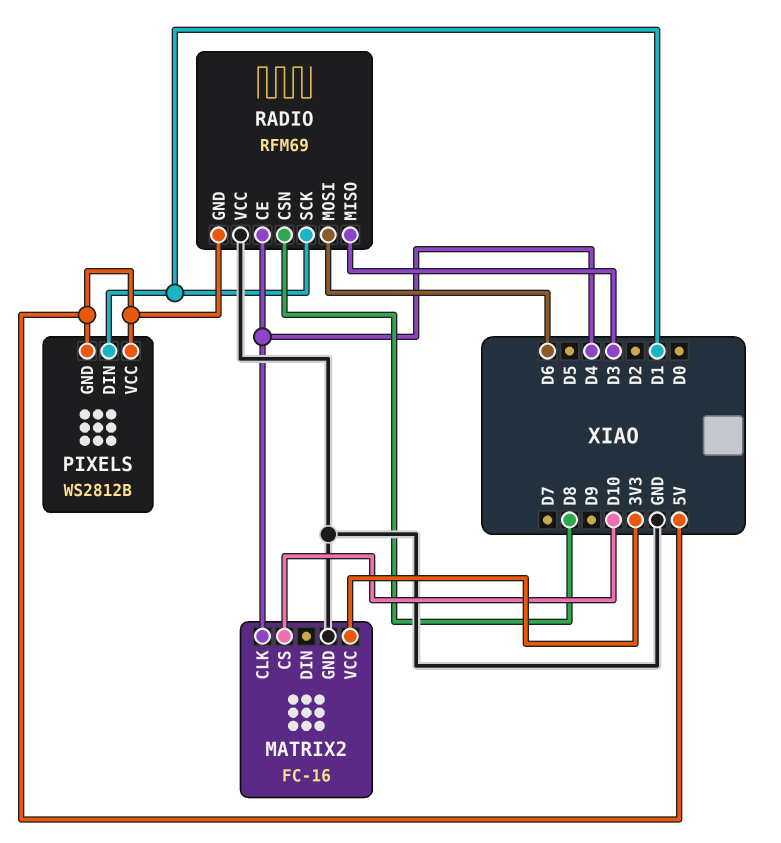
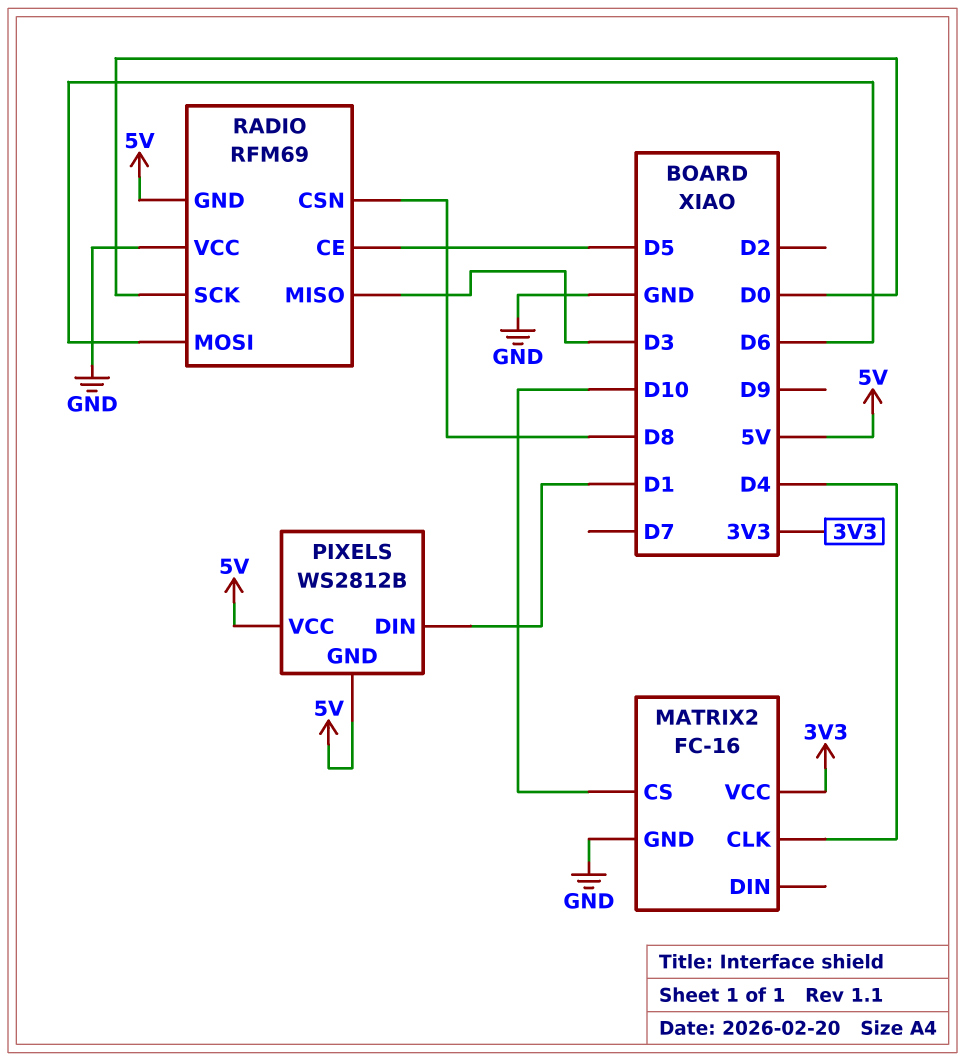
RADIO pin CE: D4 -> D5
RADIO pin SCK: D1 -> D0

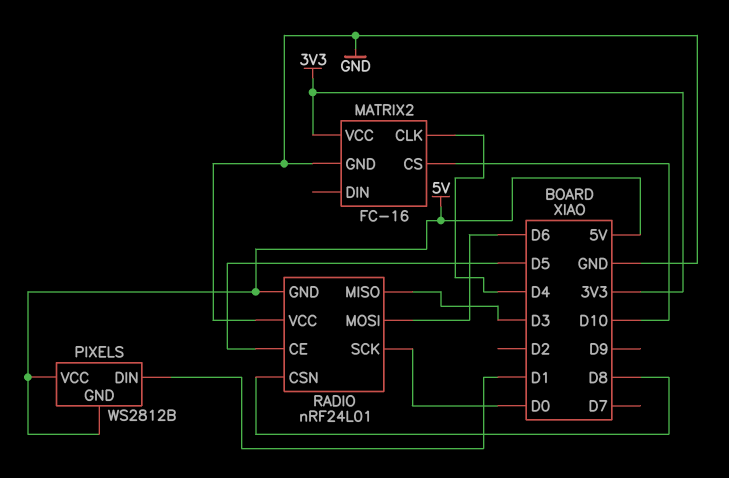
RADIO: RFM69 -> nRF24L01

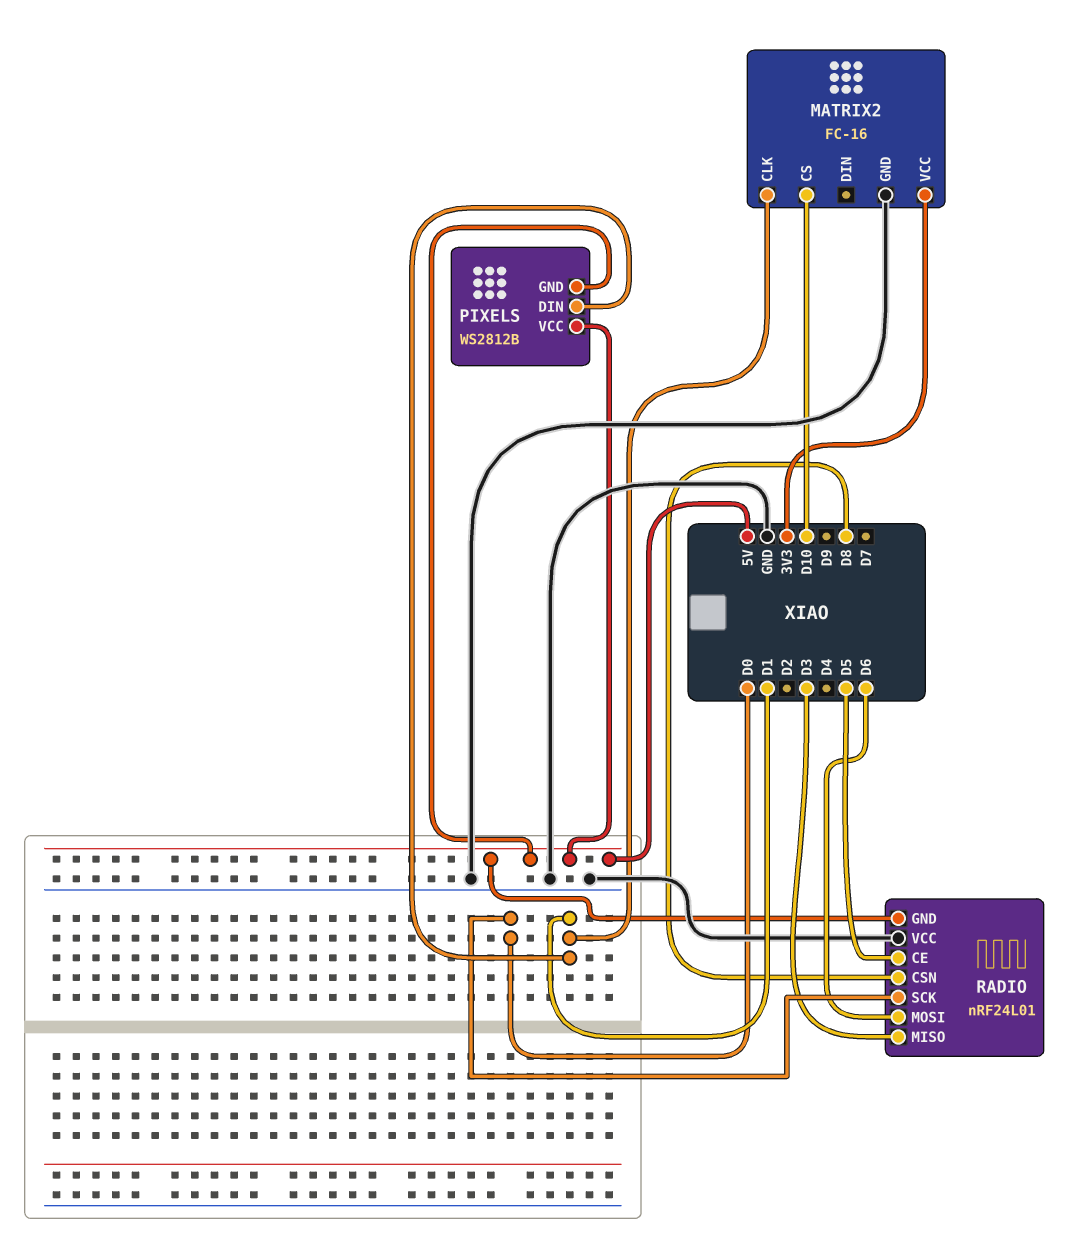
MATRIX2 pin CLK: D4 -> D1

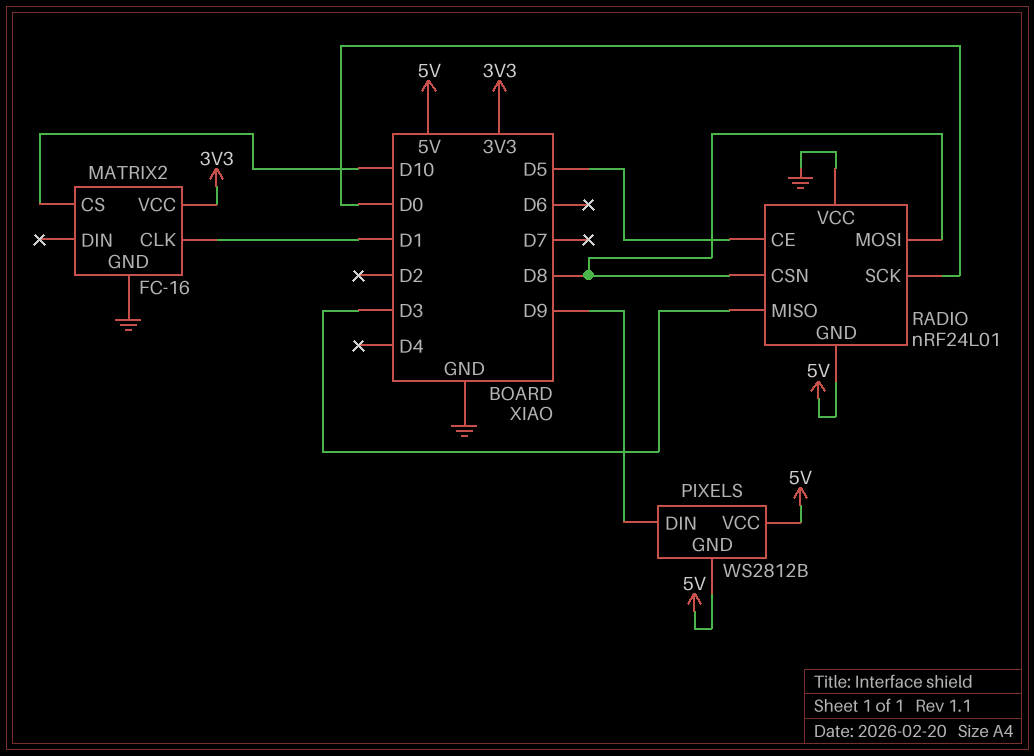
PIXELS pin DIN: D1 -> D9
RADIO pin MOSI: D6 -> D8

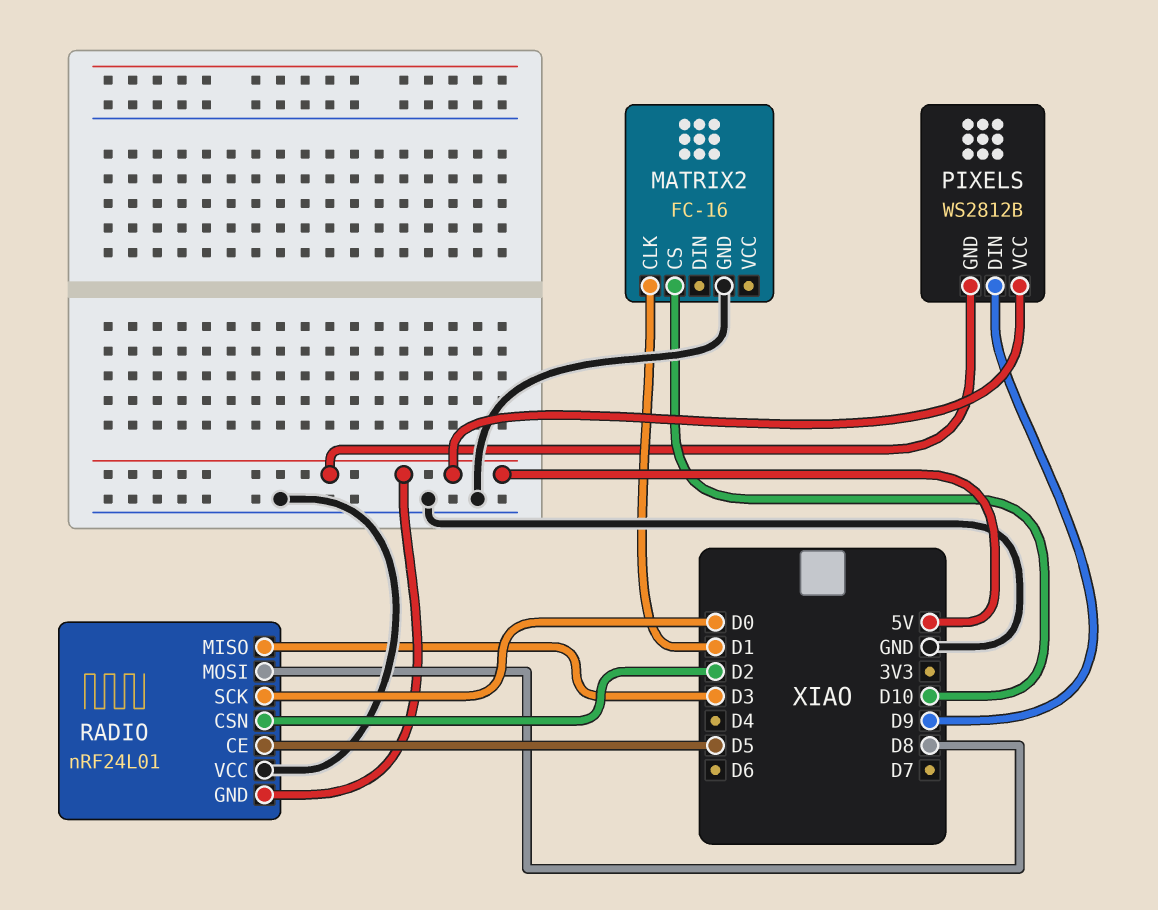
MATRIX2 pin VCC: 3V3 -> none
RADIO pin CSN: D8 -> D2

